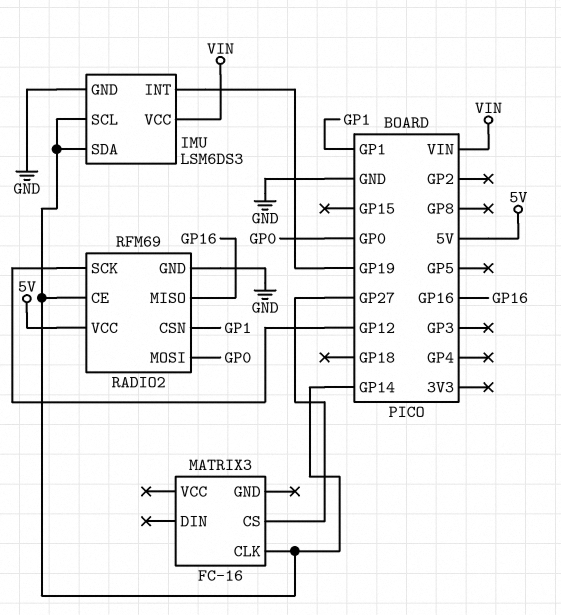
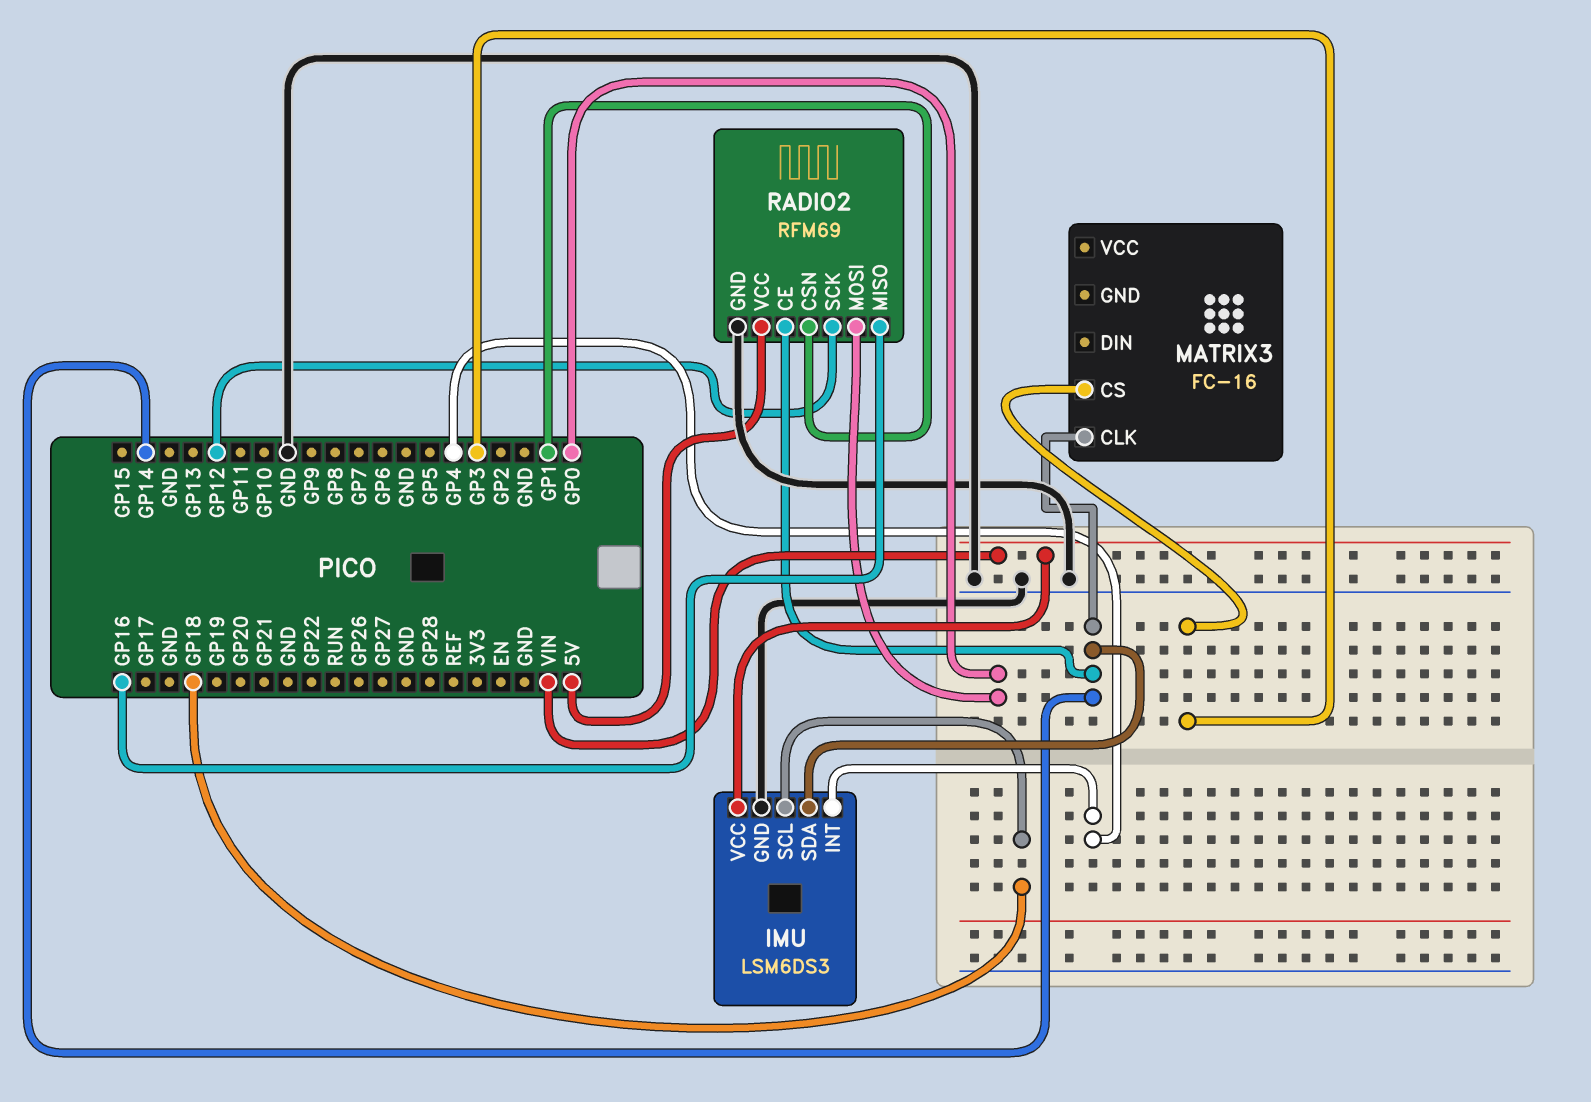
IMU pin INT: GP19 -> GP4
IMU pin SCL: GP14 -> GP18
MATRIX3 pin CS: GP27 -> GP3

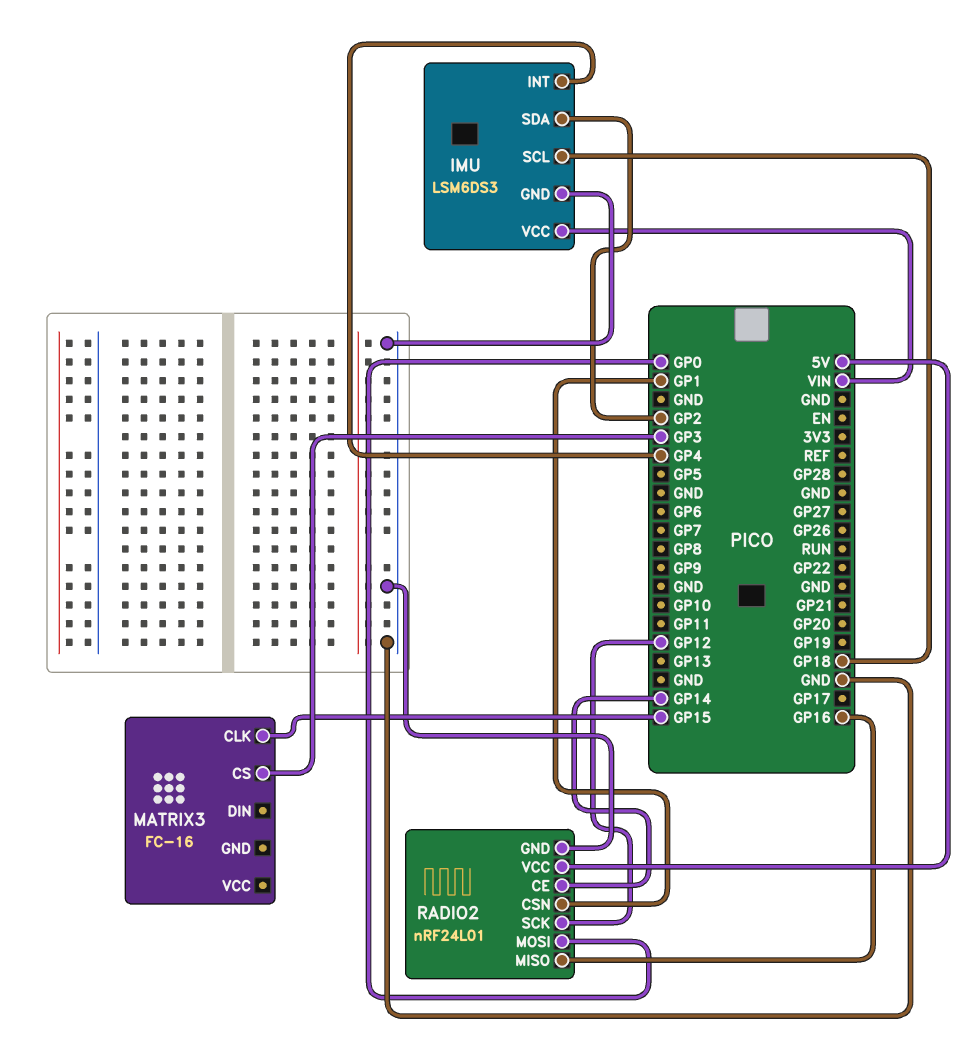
IMU pin SDA: GP14 -> GP2
MATRIX3 pin CLK: GP14 -> GP15
RADIO2: RFM69 -> nRF24L01

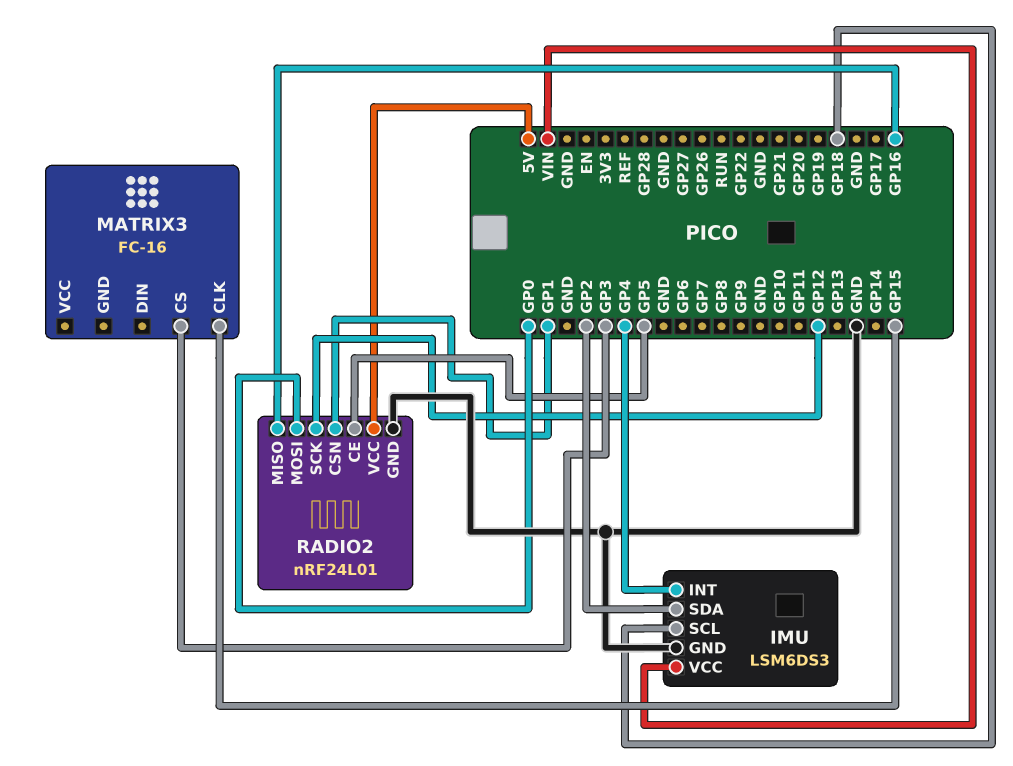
RADIO2 pin CE: GP14 -> GP5

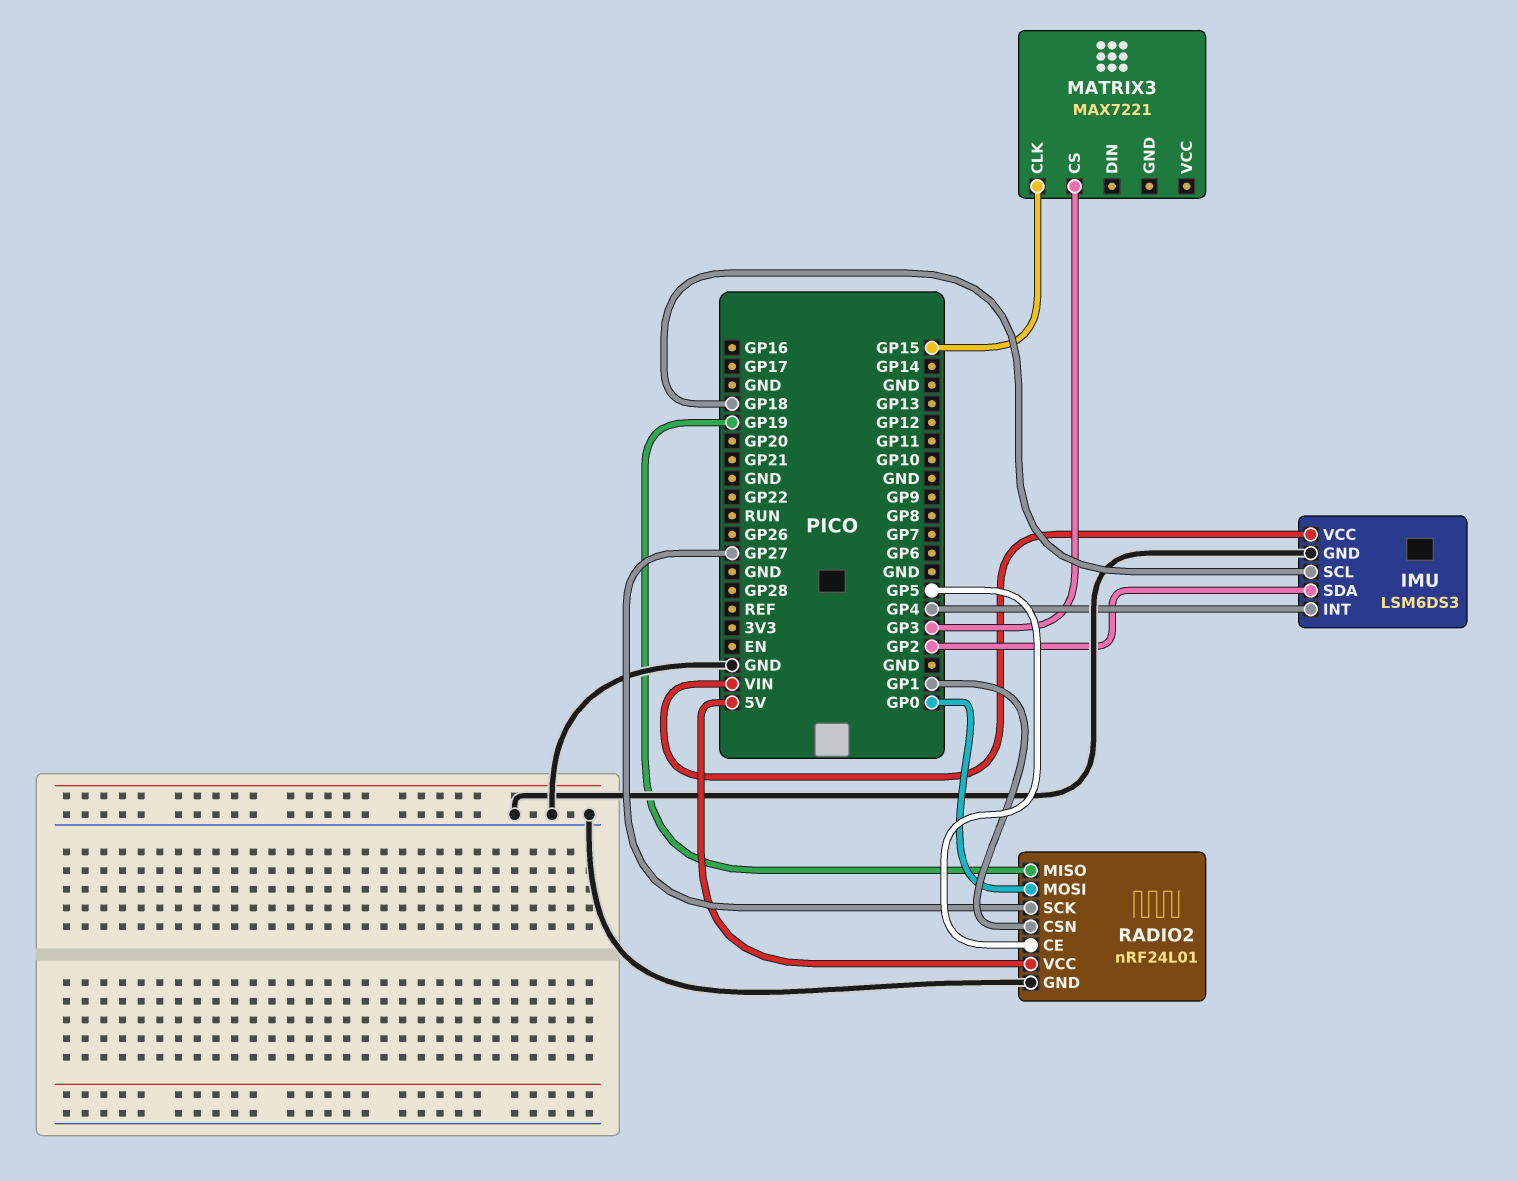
MATRIX3: FC-16 -> MAX7221
RADIO2 pin MISO: GP16 -> GP19
RADIO2 pin SCK: GP12 -> GP27

